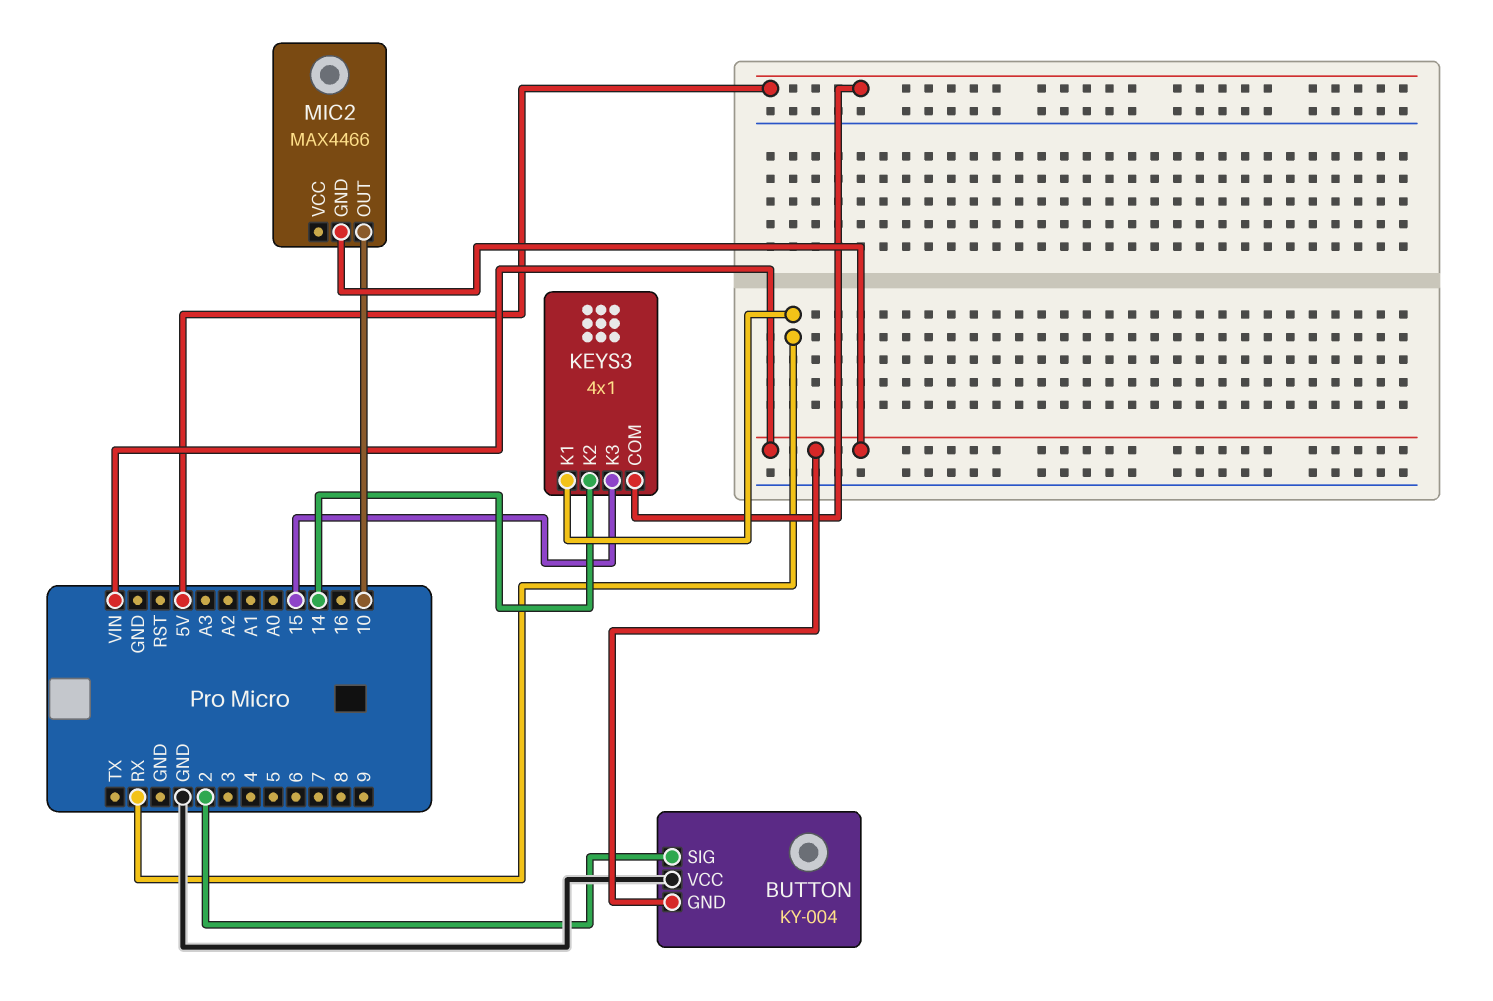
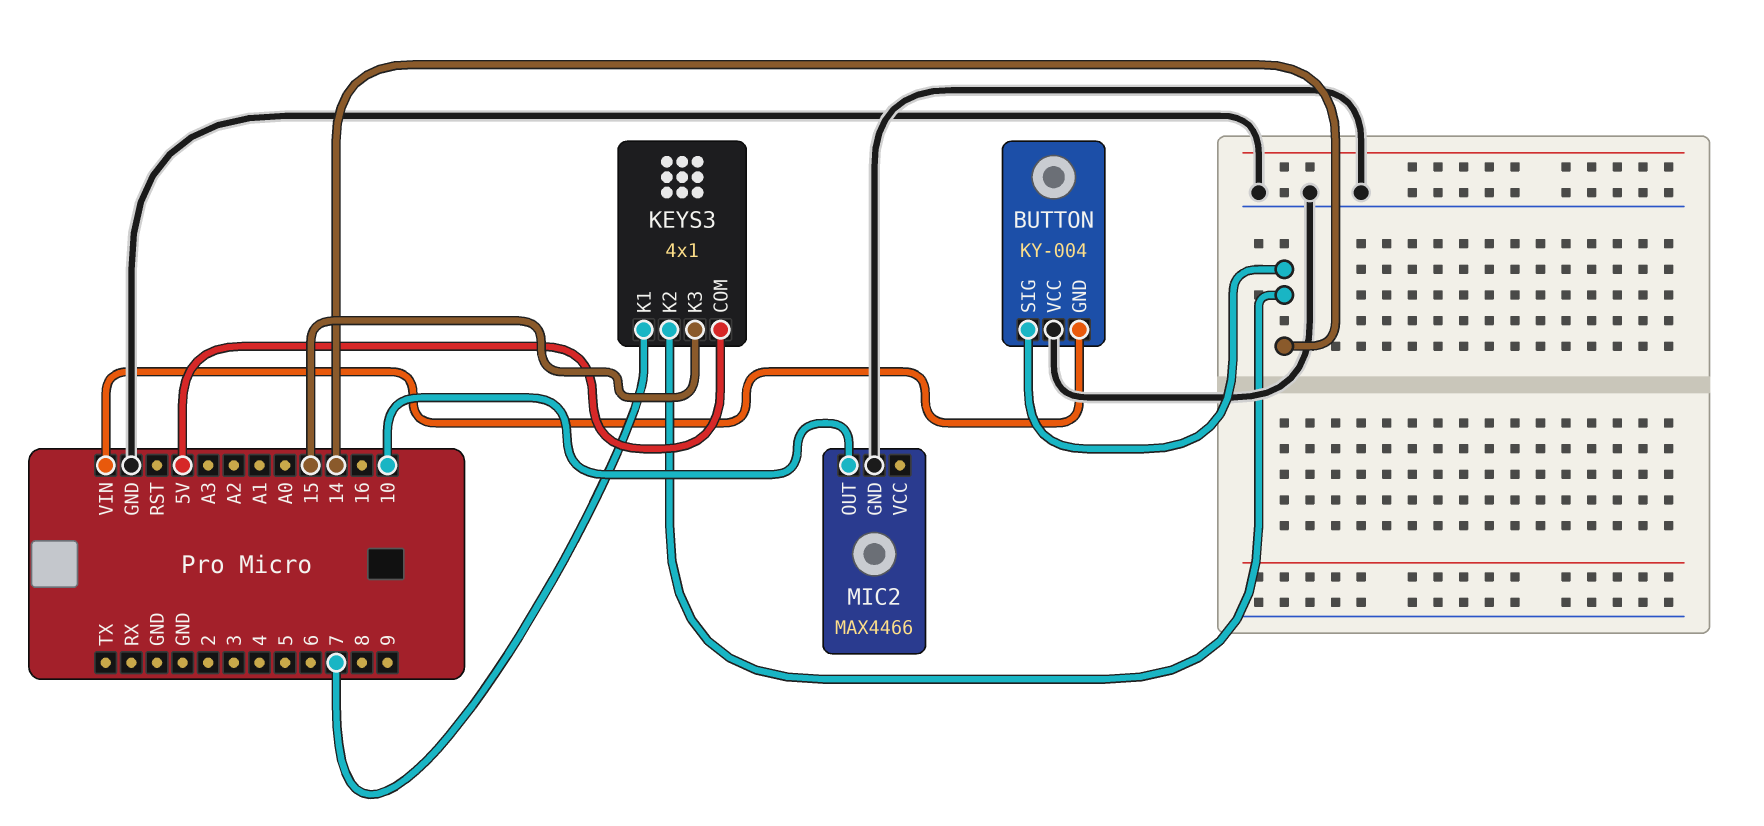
BUTTON pin SIG: 2 -> 14
KEYS3 pin K1: RX -> 7
MIC2 pin GND: VIN -> GND

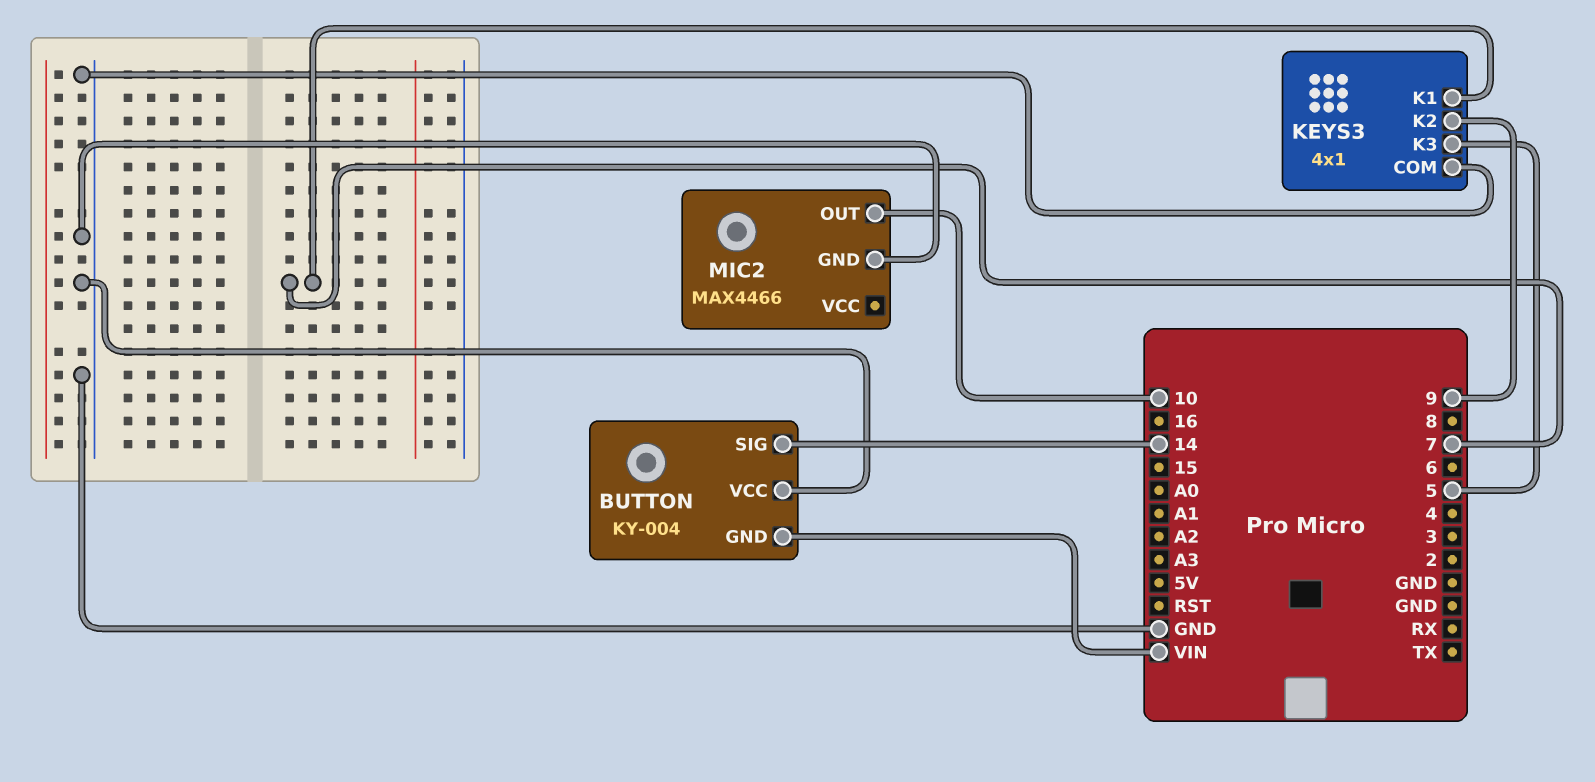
KEYS3 pin COM: 5V -> GND
KEYS3 pin K2: 14 -> 9
KEYS3 pin K3: 15 -> 5

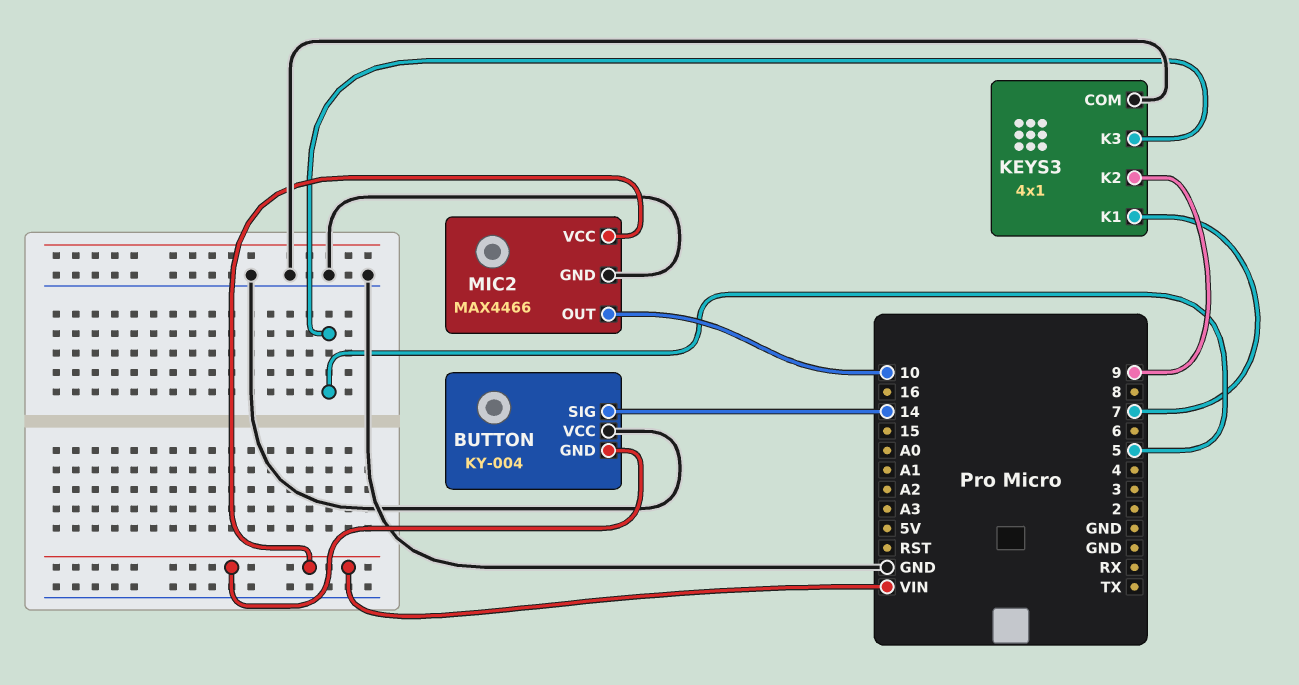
MIC2 pin VCC: none -> VIN

